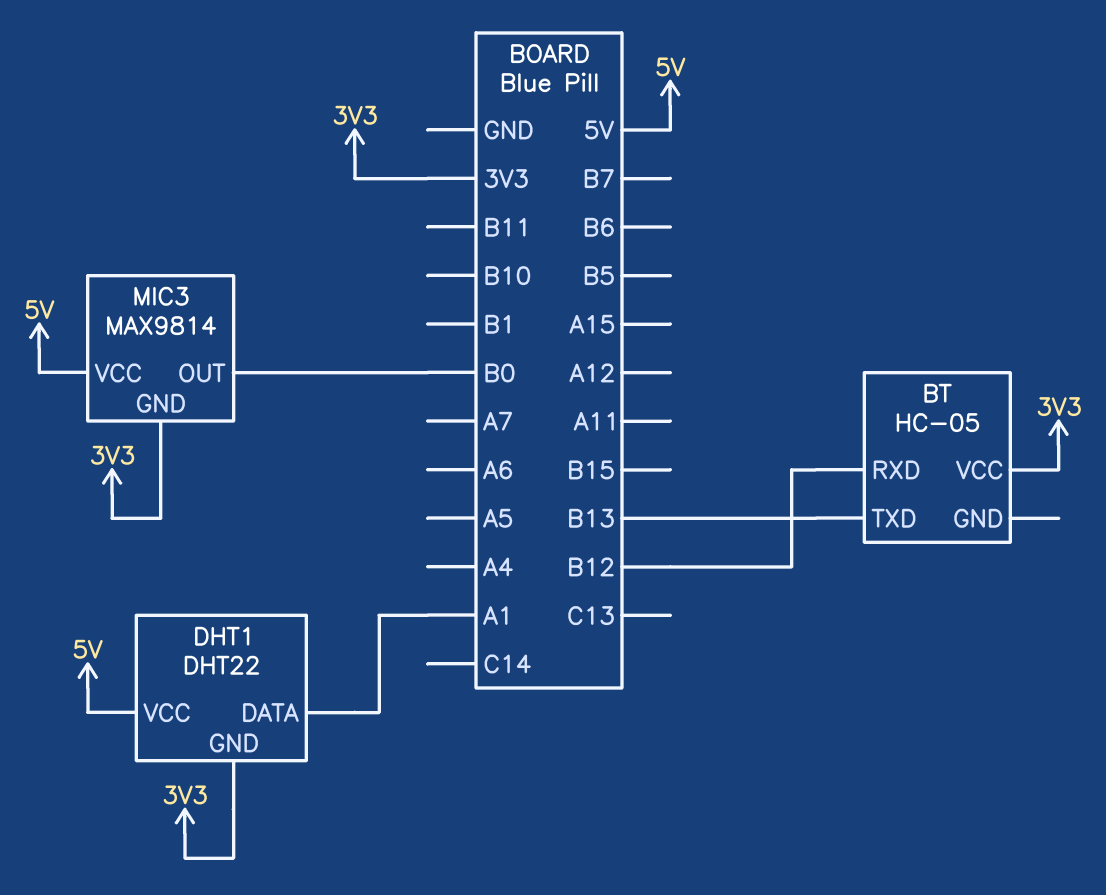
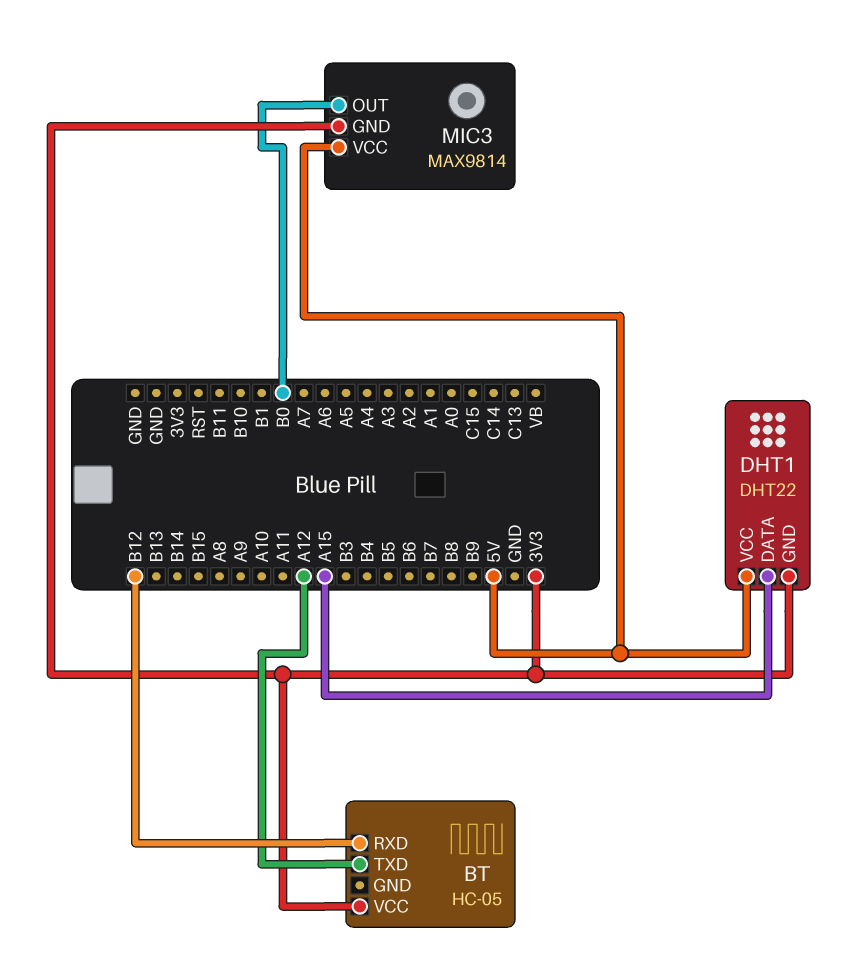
BT pin TXD: B13 -> A12
DHT1 pin DATA: A1 -> A15

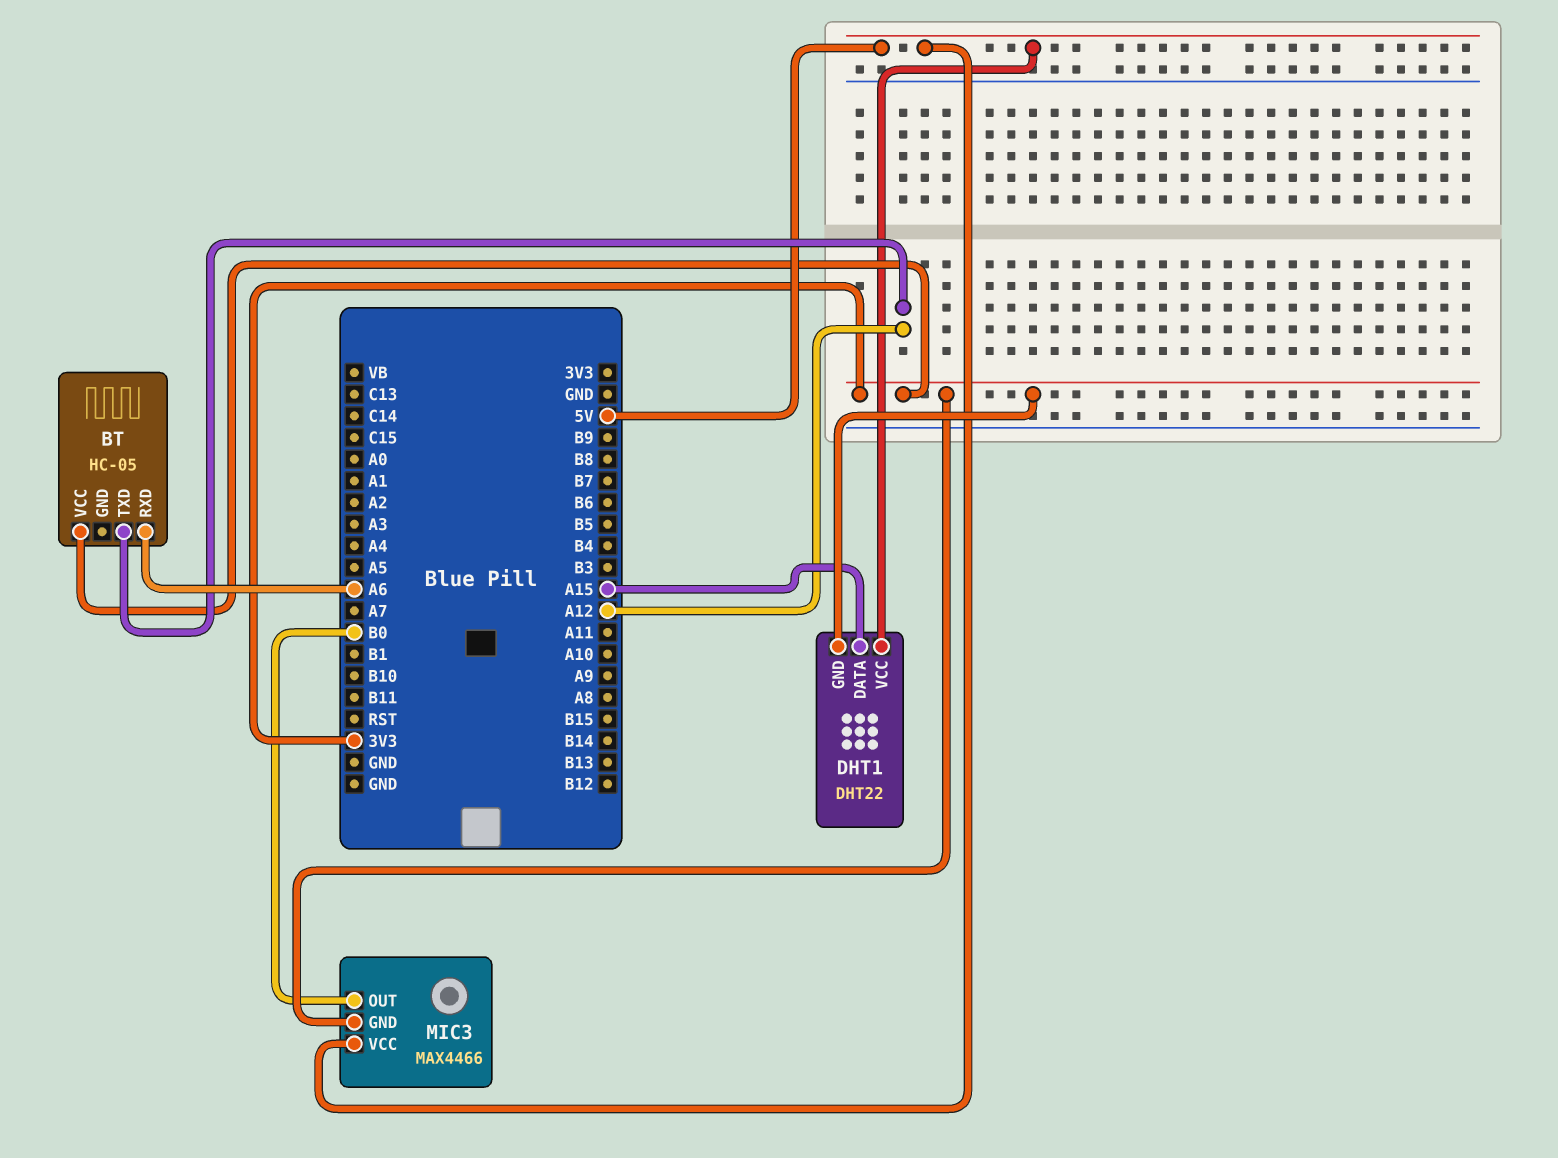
BT pin RXD: B12 -> A6
MIC3: MAX9814 -> MAX4466

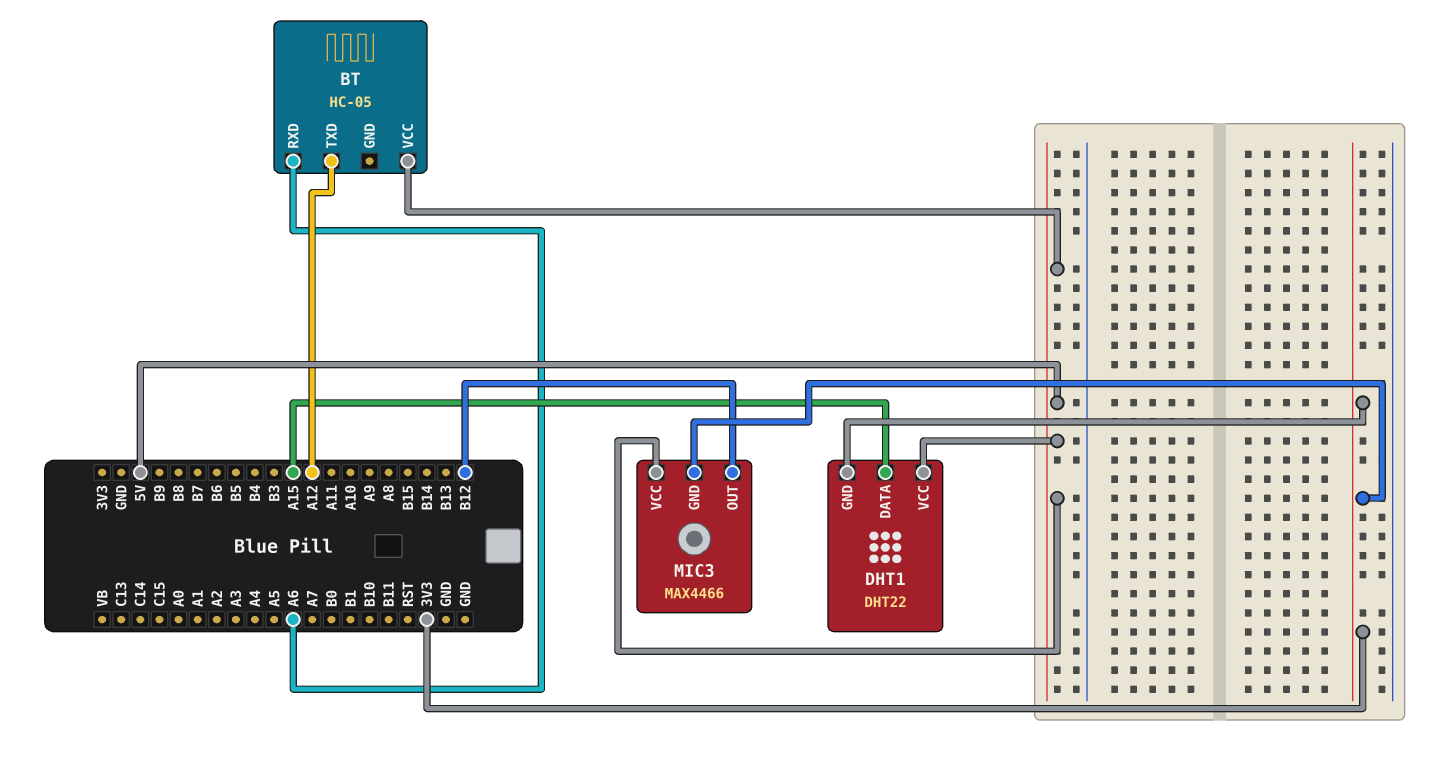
BT pin VCC: 3V3 -> 5V
MIC3 pin OUT: B0 -> B12

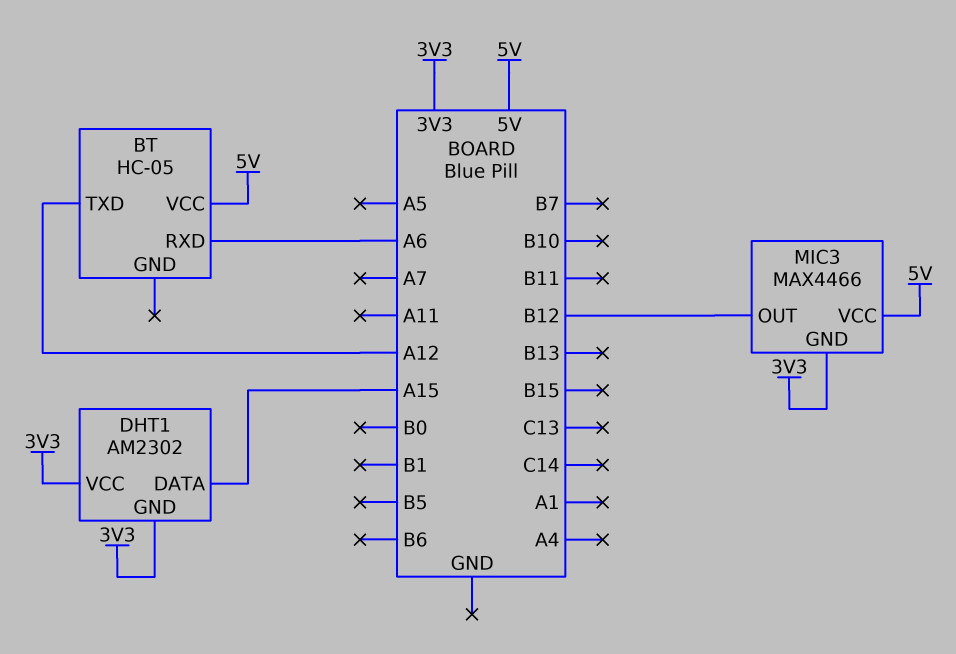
DHT1: DHT22 -> AM2302
DHT1 pin VCC: 5V -> 3V3

